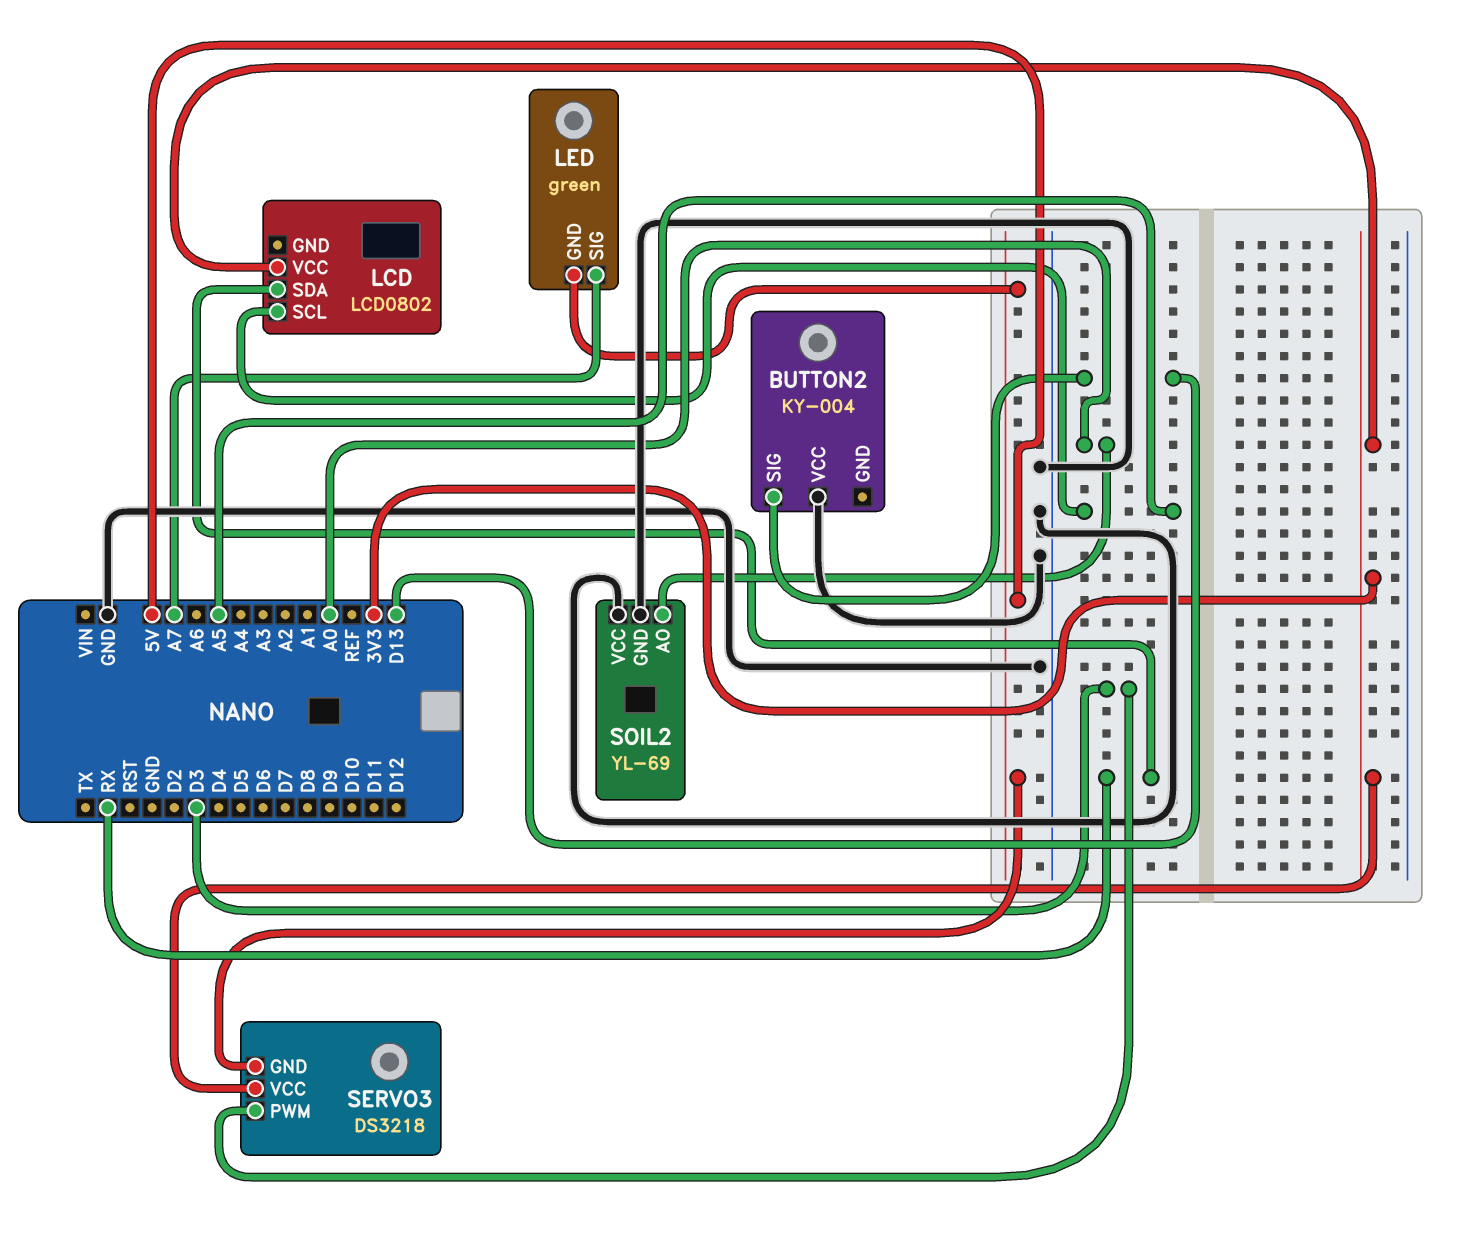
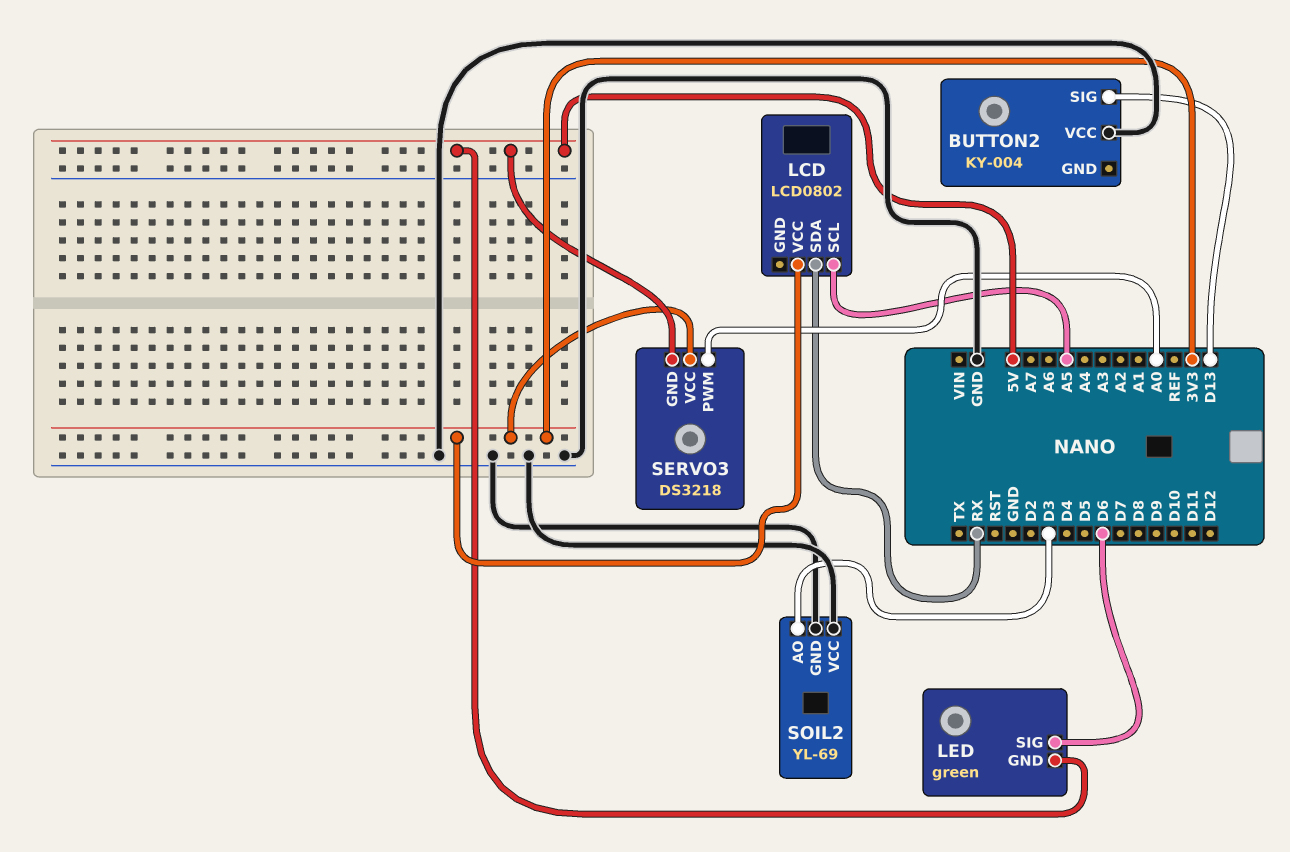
LED pin SIG: A7 -> D6
SERVO3 pin PWM: D3 -> A0
SOIL2 pin AO: A0 -> D3

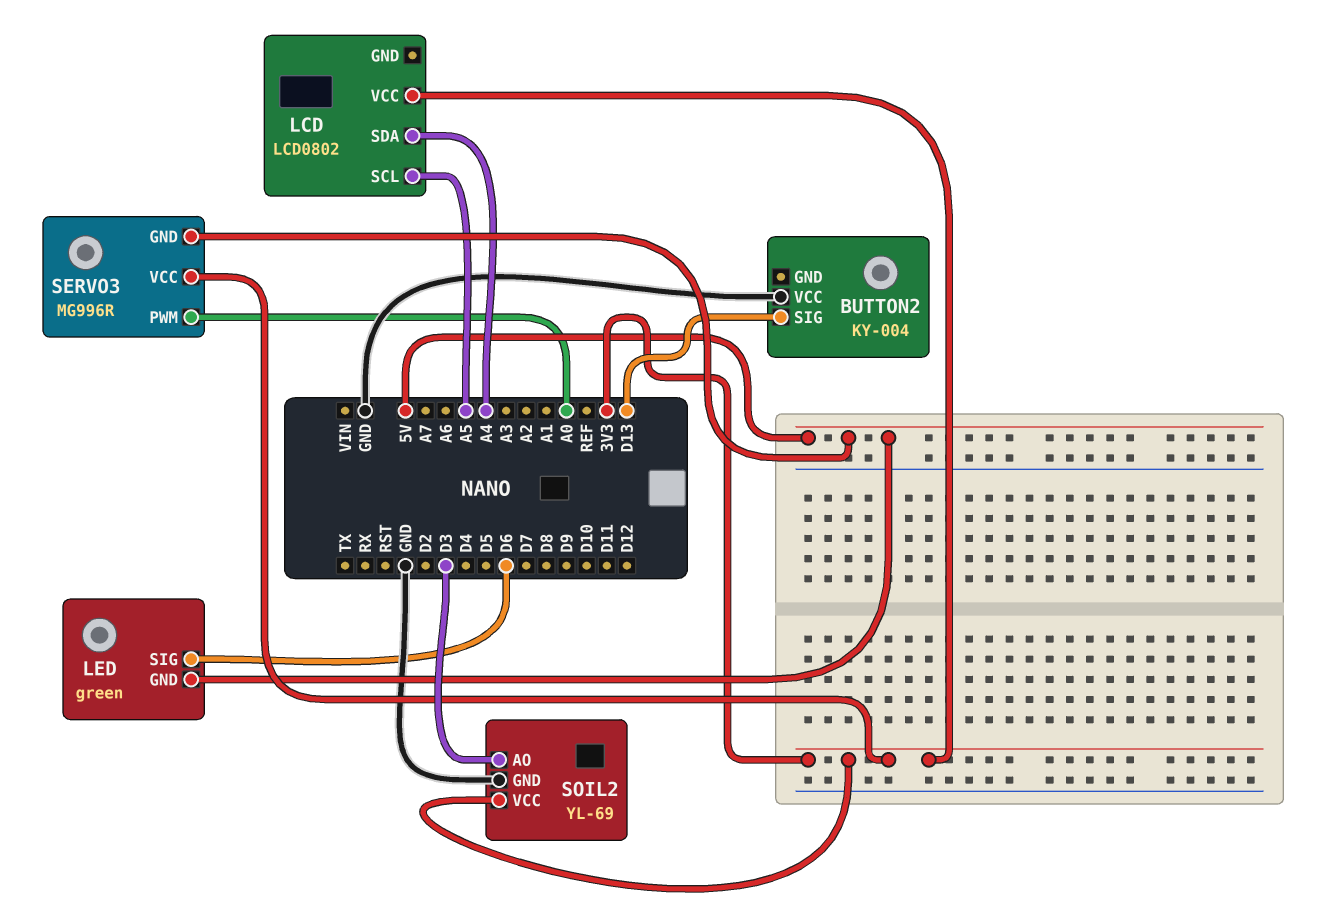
LCD pin SDA: RX -> A4
SERVO3: DS3218 -> MG996R
SOIL2 pin VCC: GND -> 3V3

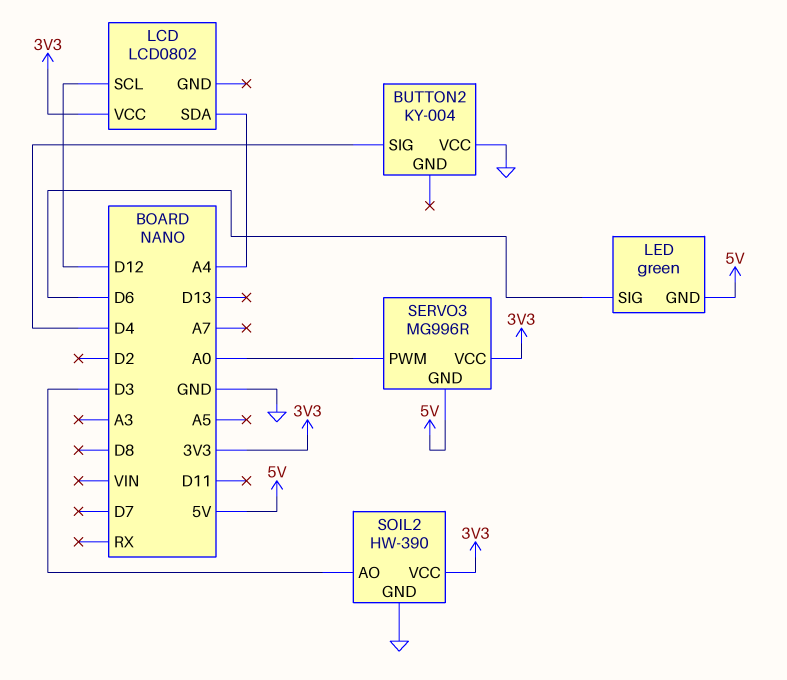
BUTTON2 pin SIG: D13 -> D4
LCD pin SCL: A5 -> D12
SOIL2: YL-69 -> HW-390

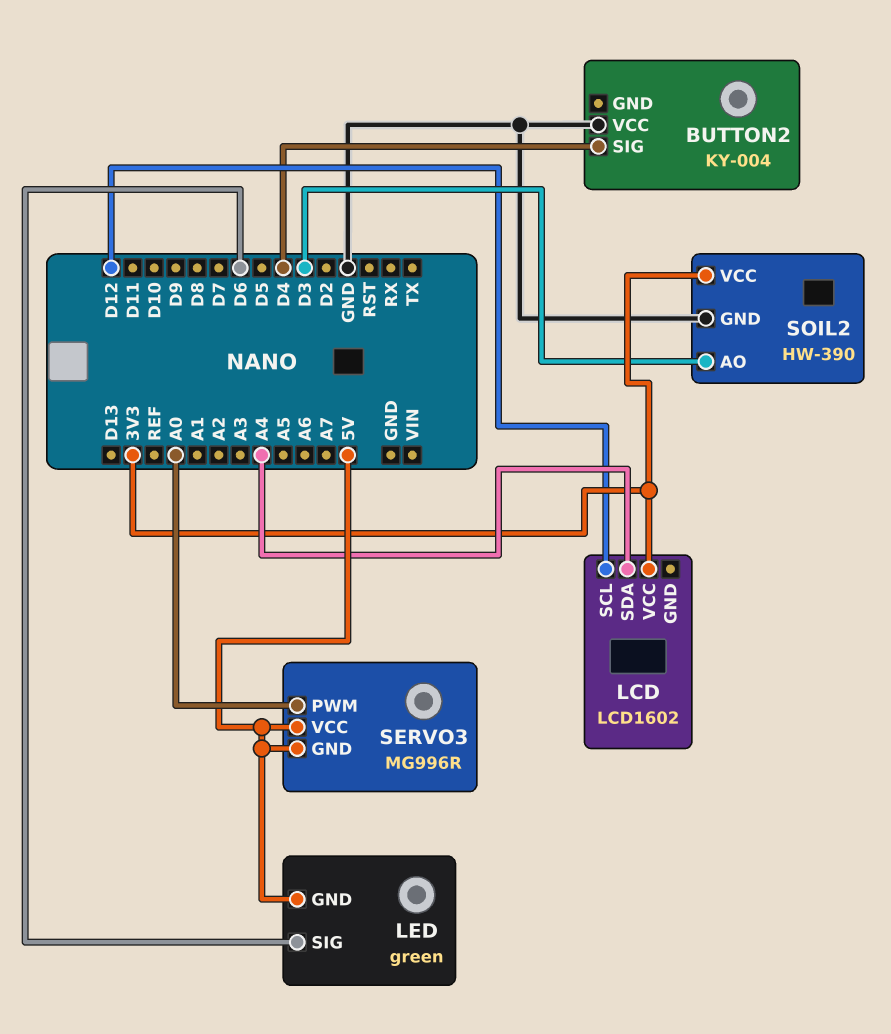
LCD: LCD0802 -> LCD1602
SERVO3 pin VCC: 3V3 -> 5V

